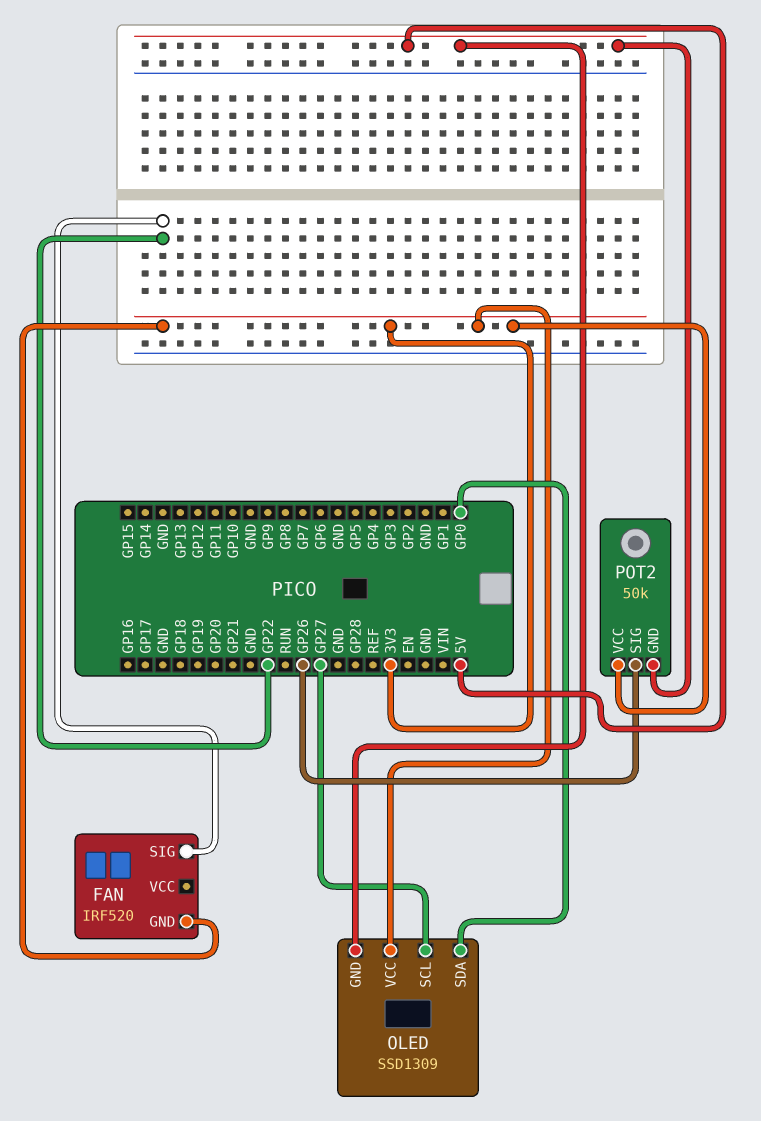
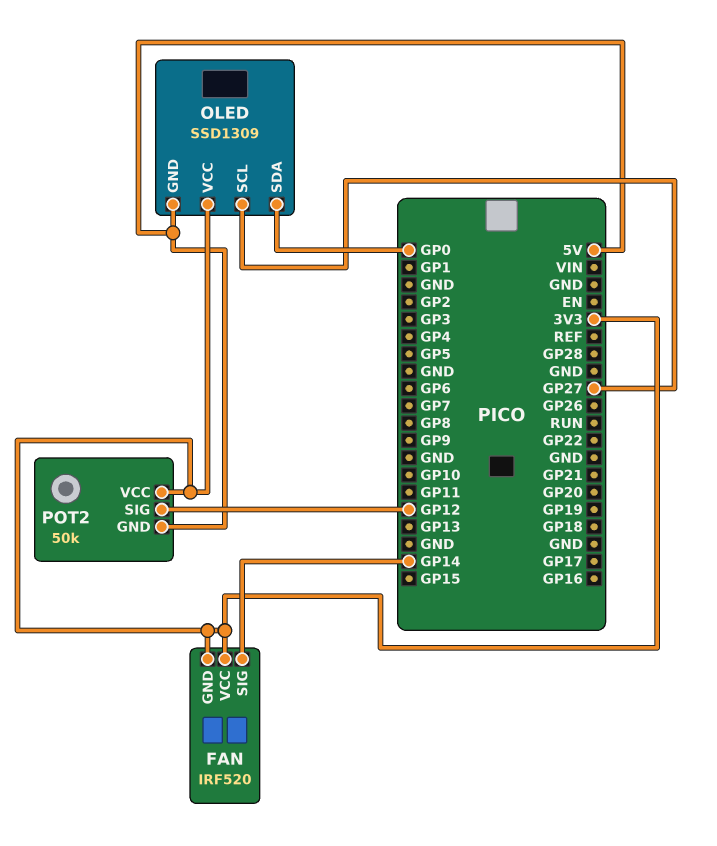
FAN pin SIG: GP22 -> GP14
FAN pin VCC: none -> 3V3
POT2 pin SIG: GP26 -> GP12

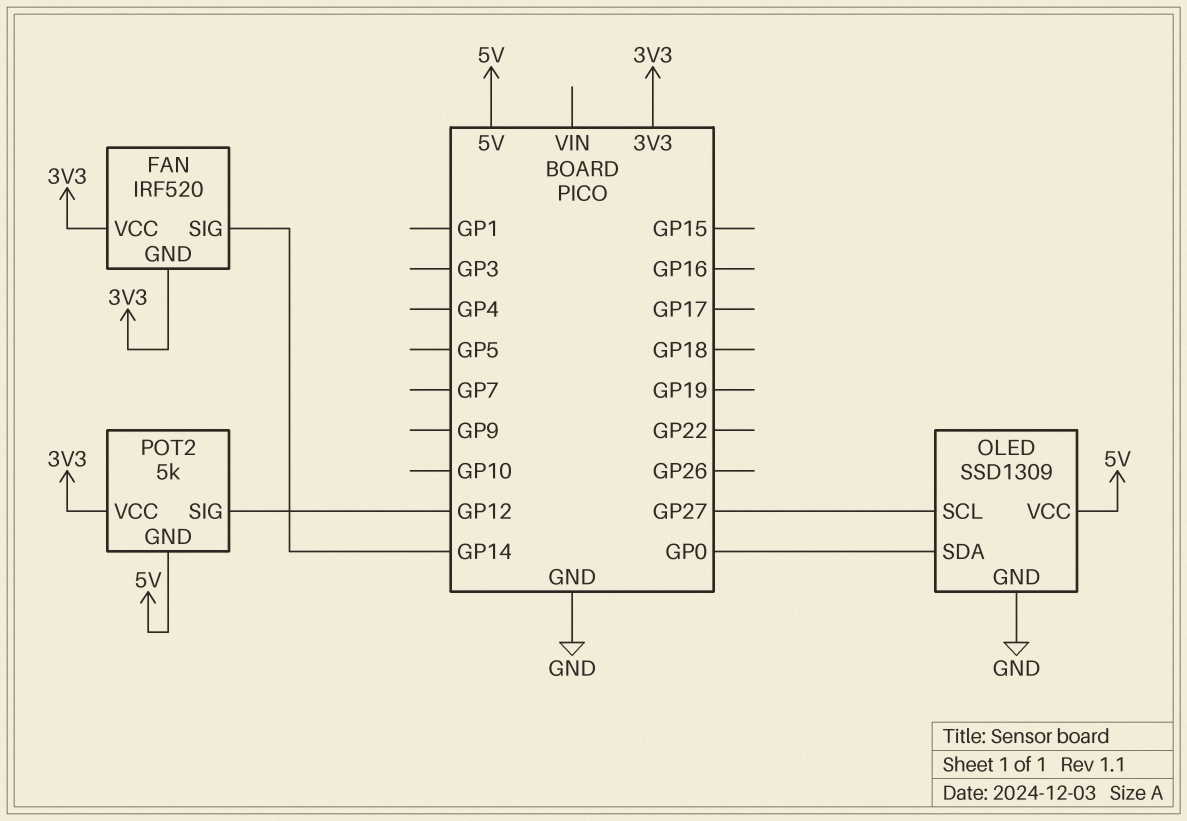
OLED pin GND: 5V -> GND
OLED pin VCC: 3V3 -> 5V
POT2: 50k -> 5k

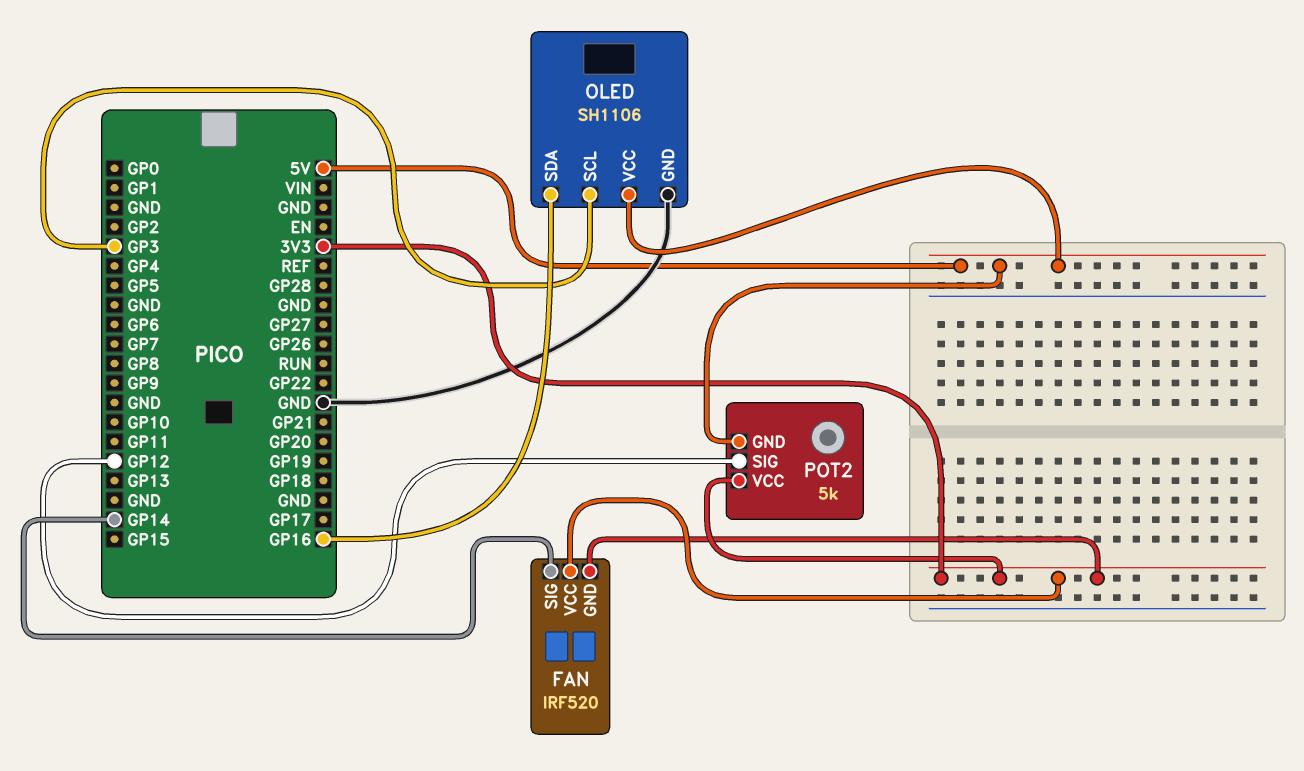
OLED: SSD1309 -> SH1106
OLED pin SCL: GP27 -> GP3
OLED pin SDA: GP0 -> GP16

